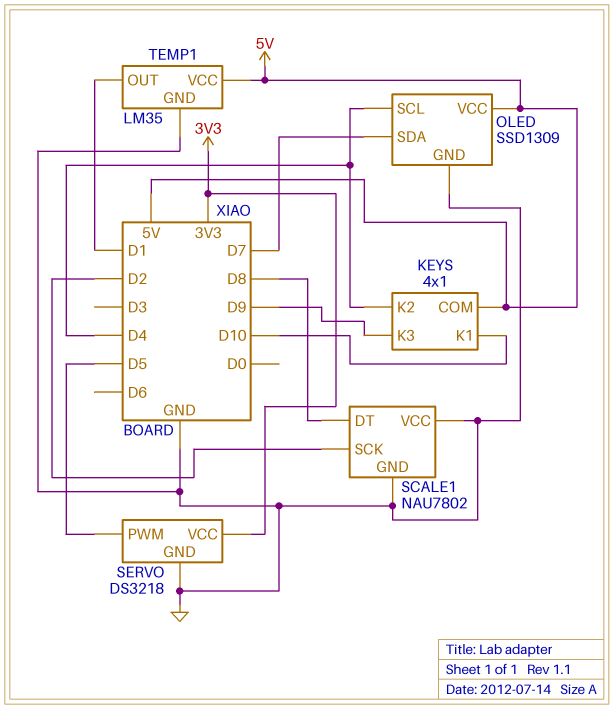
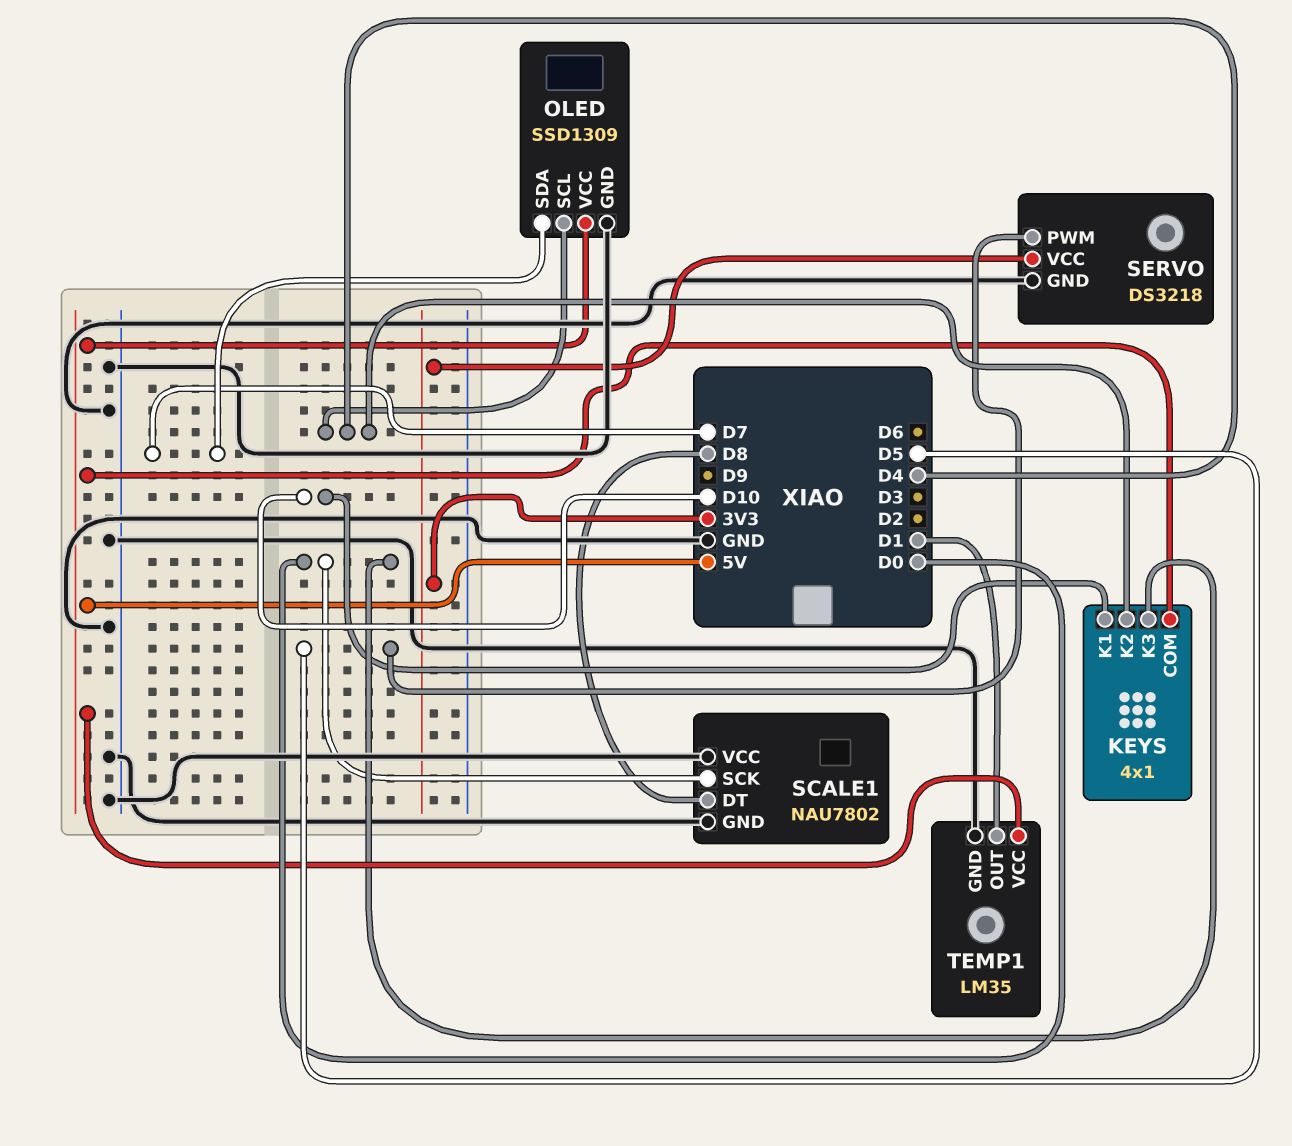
KEYS pin K3: D9 -> D0
SCALE1 pin SCK: D2 -> D0

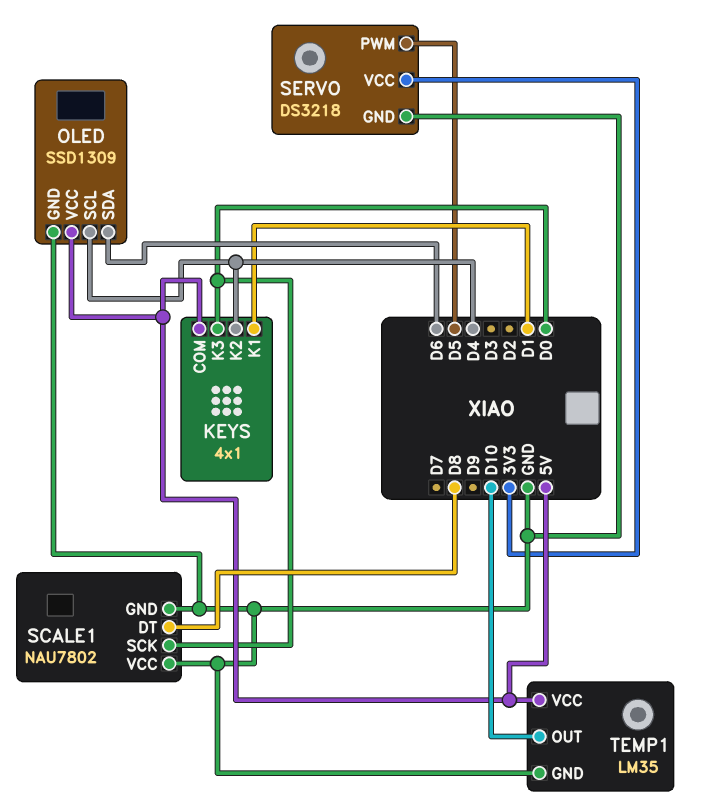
KEYS pin K1: D10 -> D1
OLED pin SDA: D7 -> D6
TEMP1 pin OUT: D1 -> D10

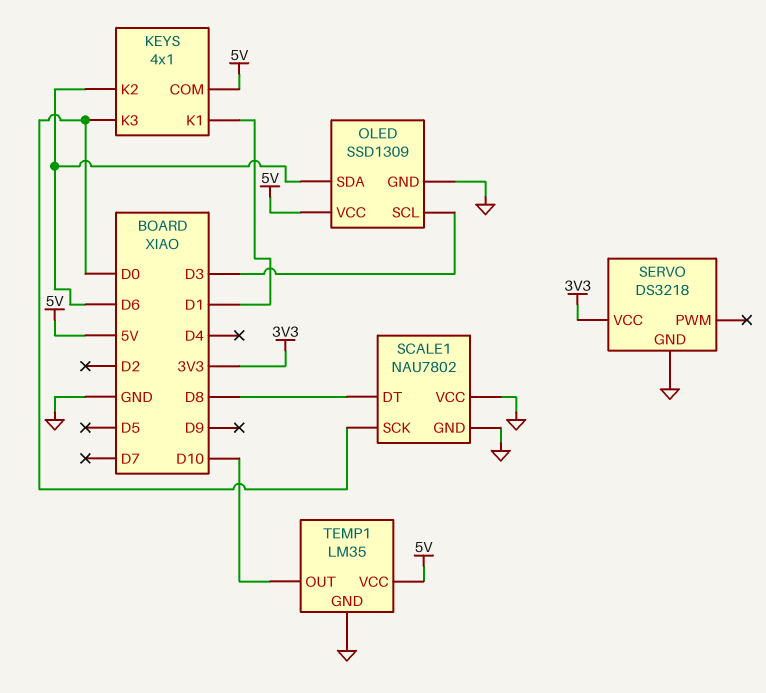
KEYS pin K2: D4 -> D6
OLED pin SCL: D4 -> D3
SERVO pin PWM: D5 -> none

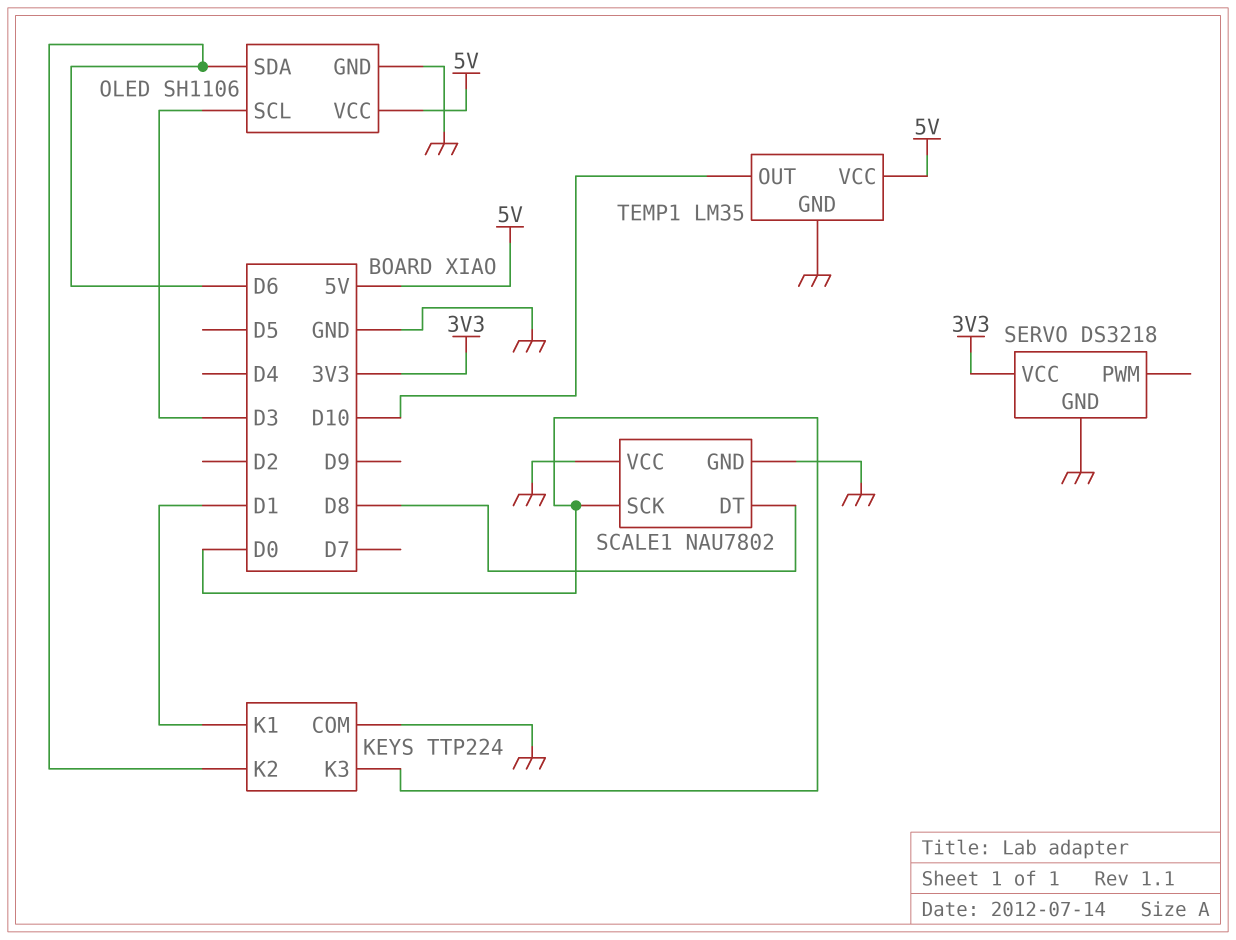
KEYS: 4x1 -> TTP224
KEYS pin COM: 5V -> GND
OLED: SSD1309 -> SH1106

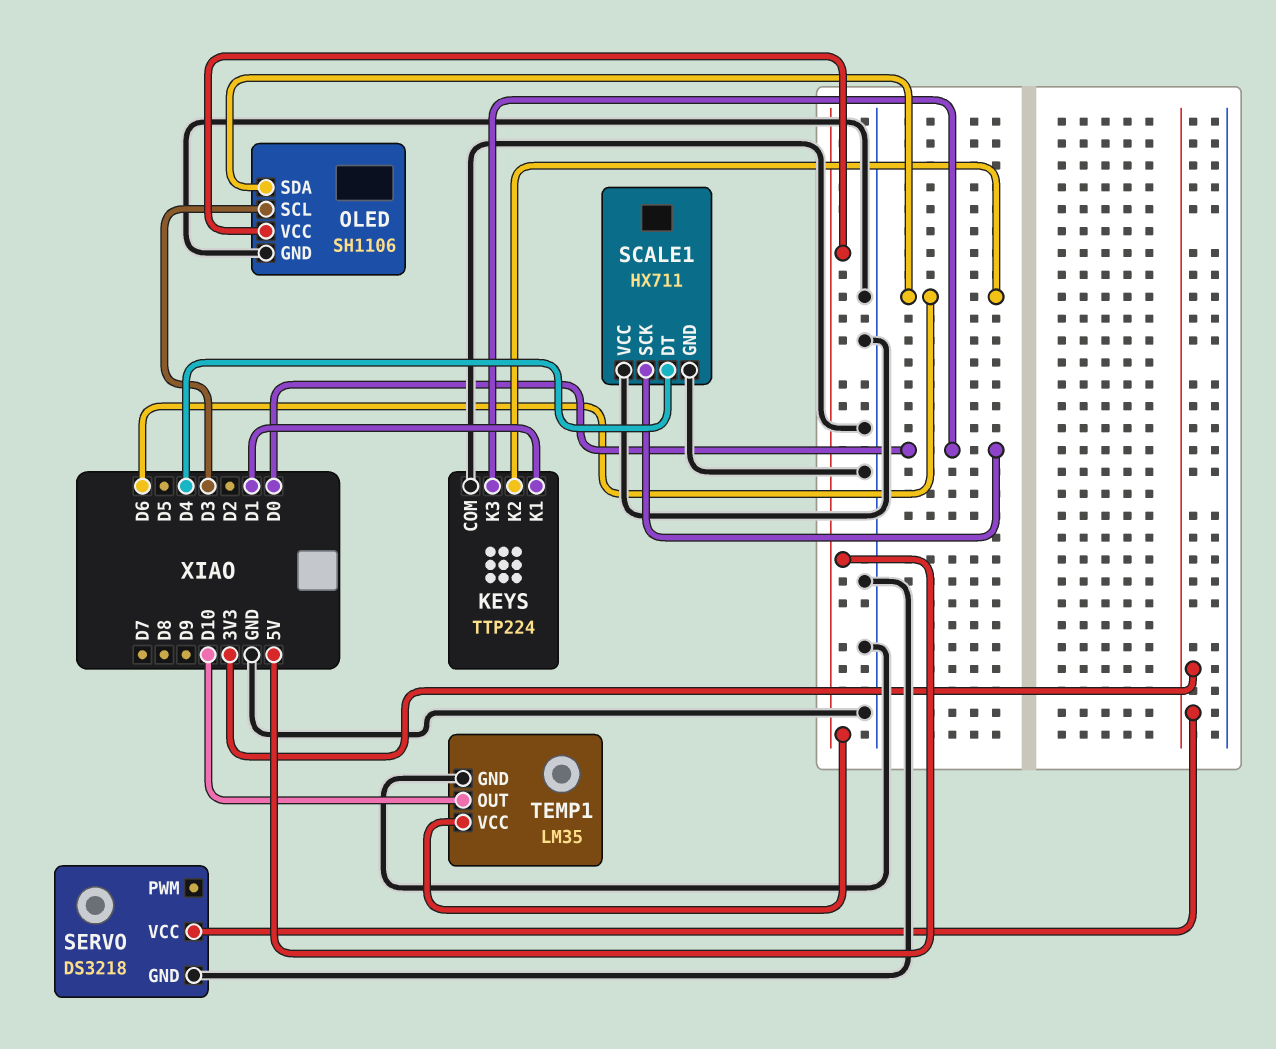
SCALE1: NAU7802 -> HX711
SCALE1 pin DT: D8 -> D4

